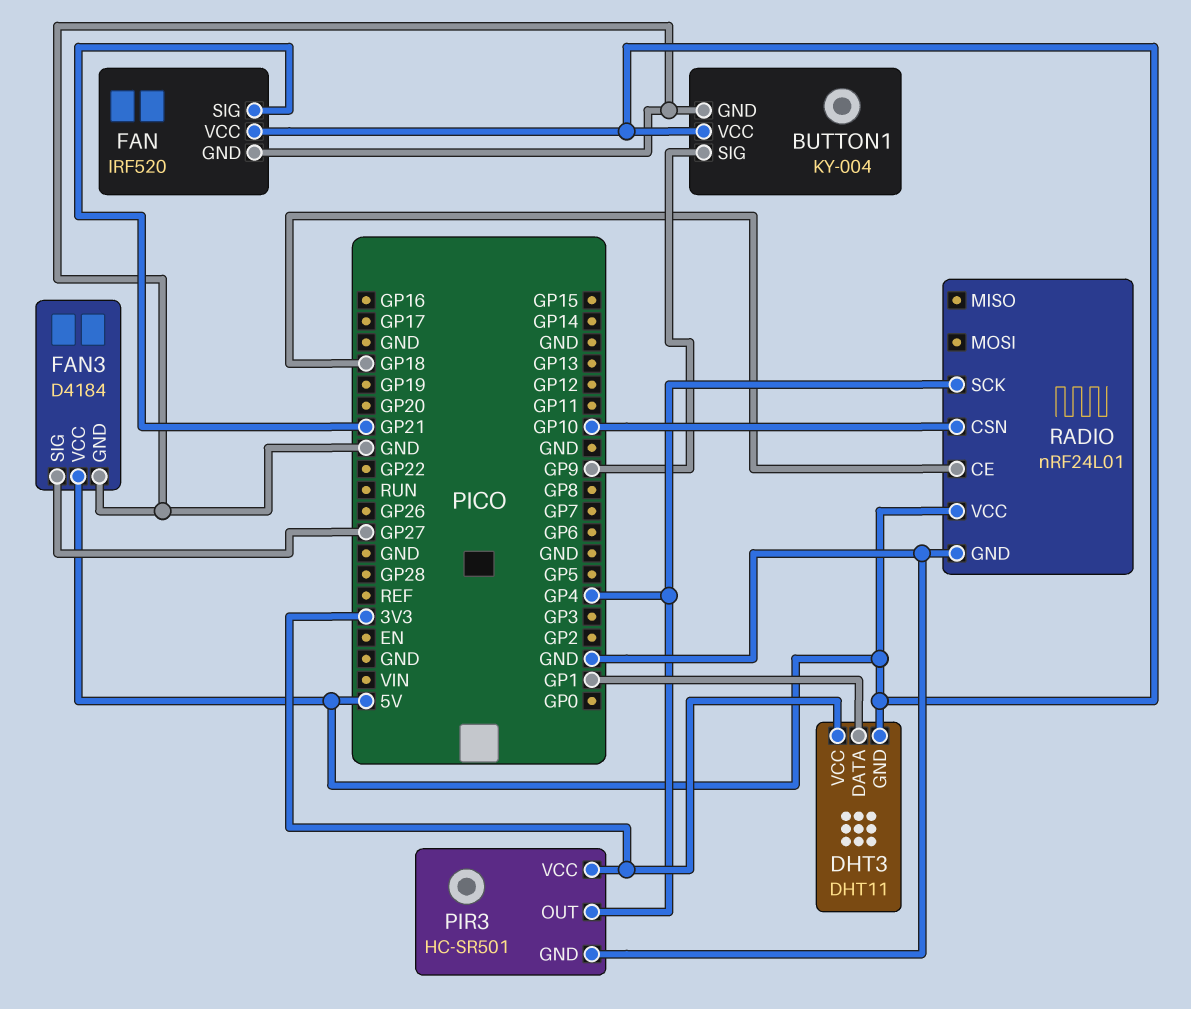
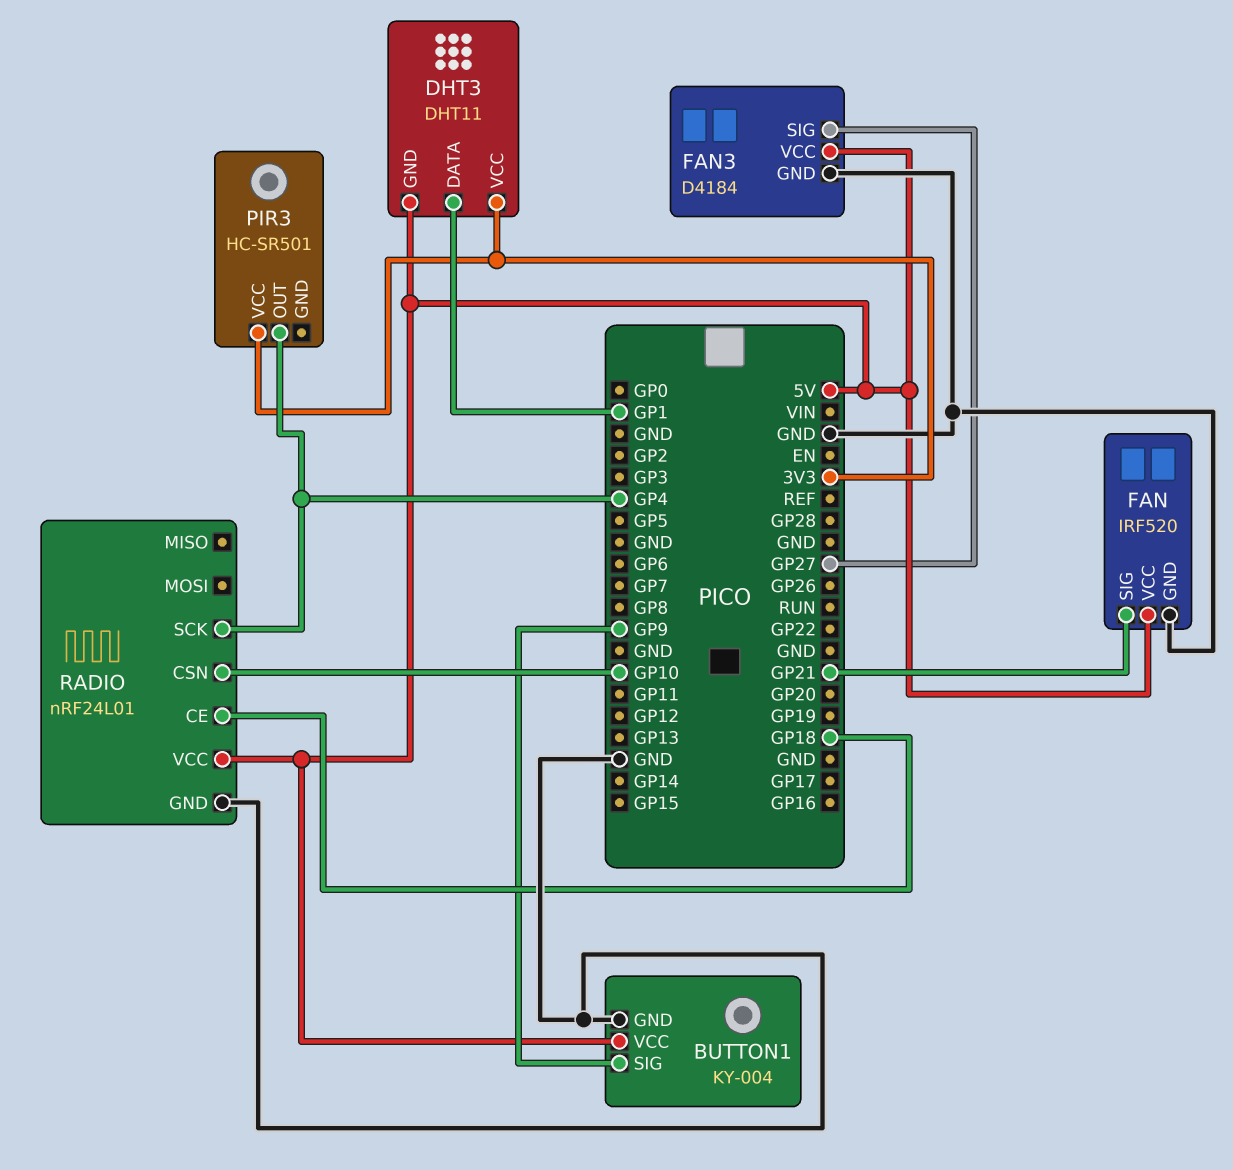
PIR3 pin GND: GND -> none

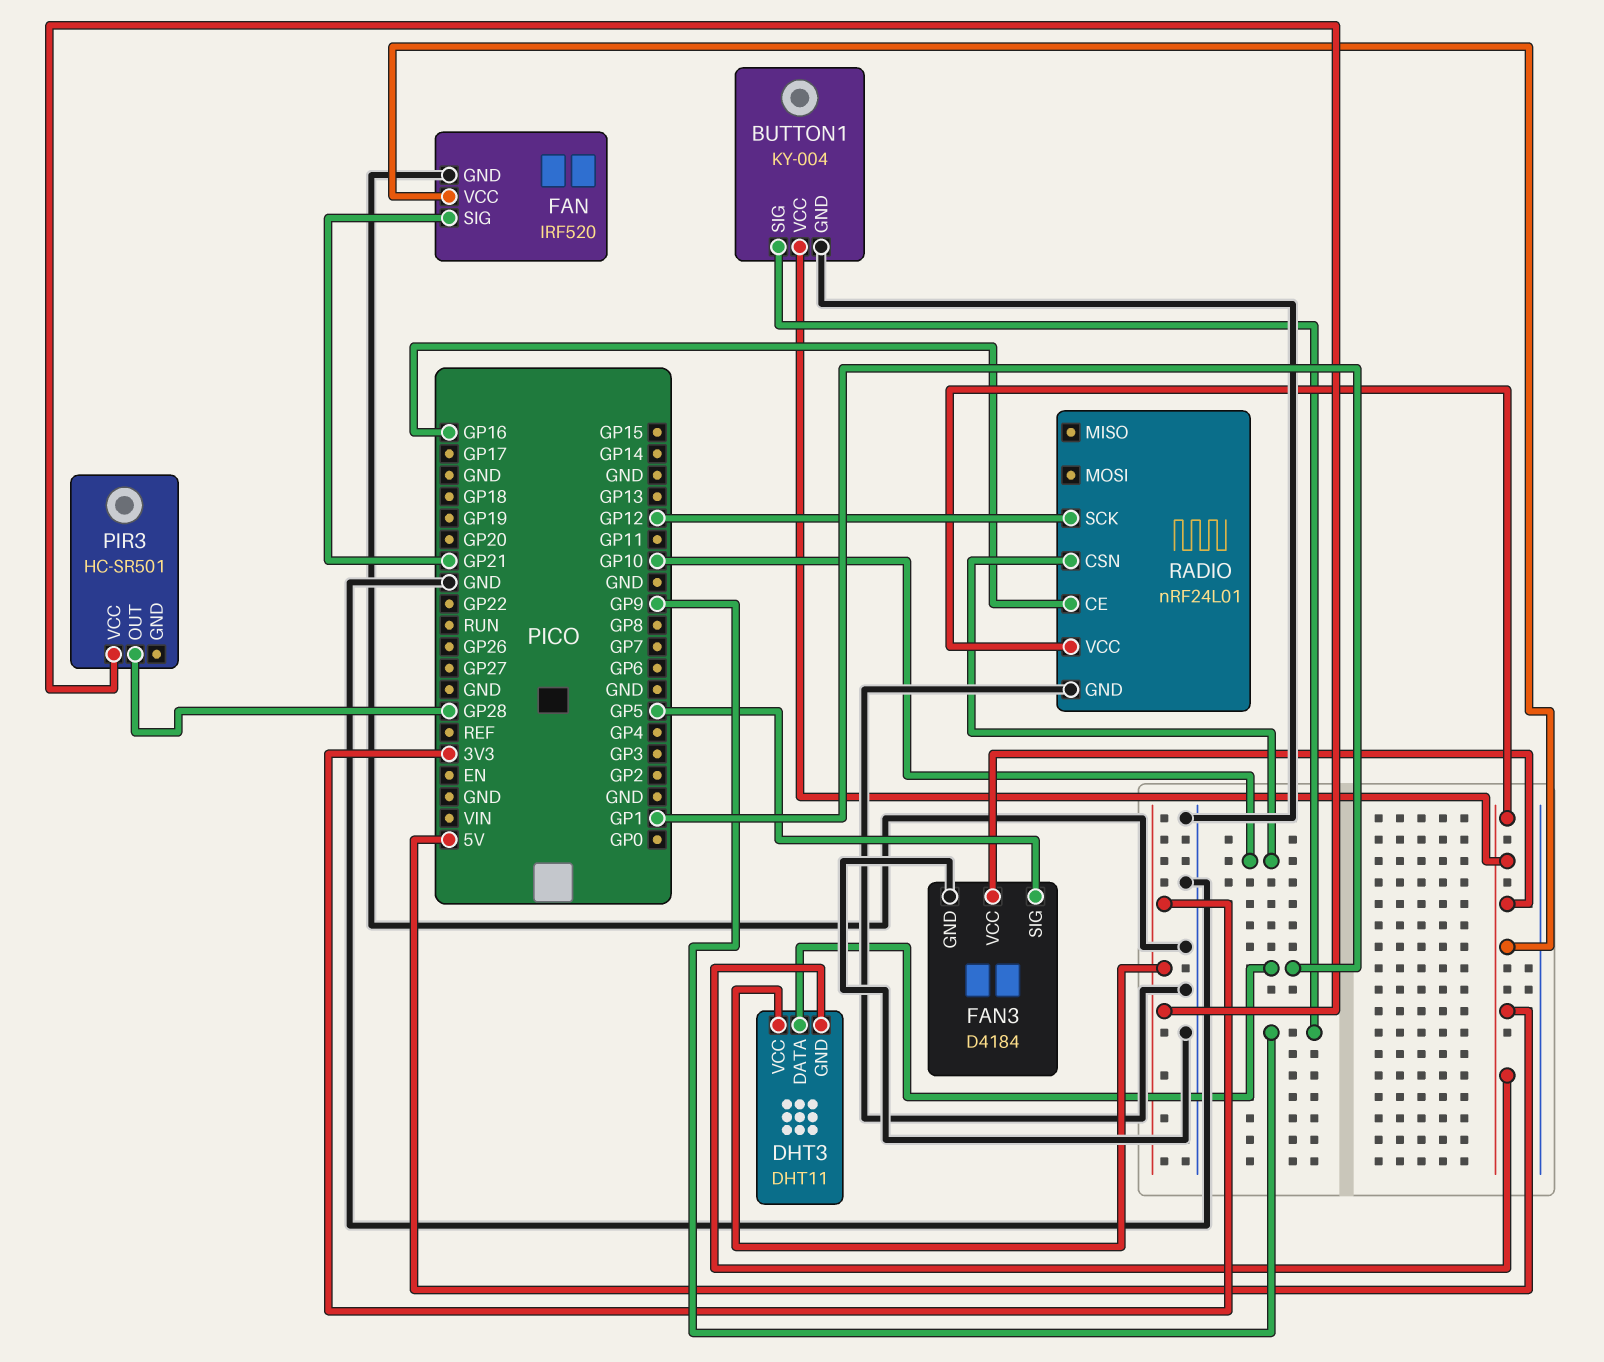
FAN3 pin SIG: GP27 -> GP5
PIR3 pin OUT: GP4 -> GP28
RADIO pin CE: GP18 -> GP16
RADIO pin SCK: GP4 -> GP12

